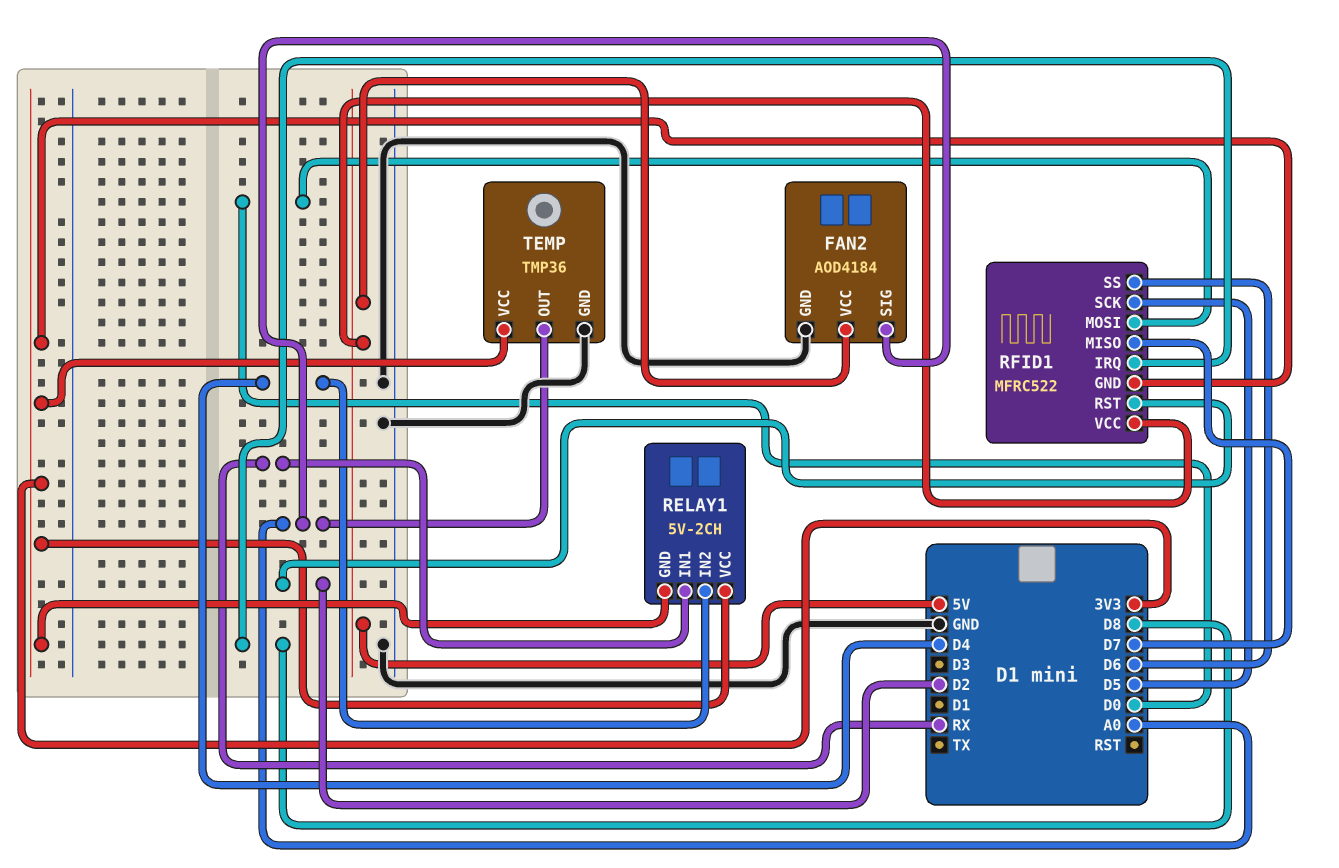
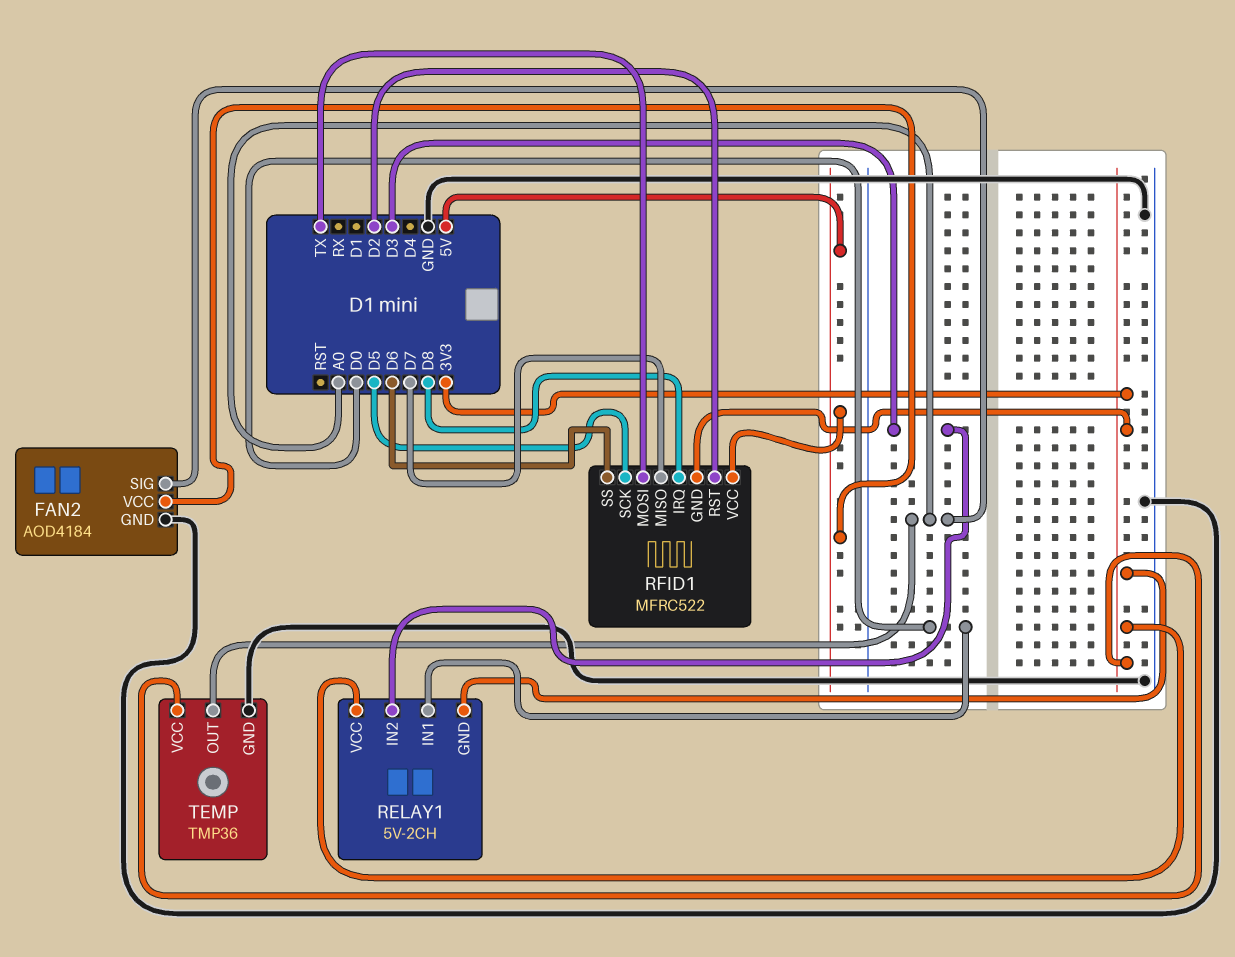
RELAY1 pin IN1: RX -> D0
RELAY1 pin IN2: D4 -> D3
RFID1 pin MOSI: D0 -> TX

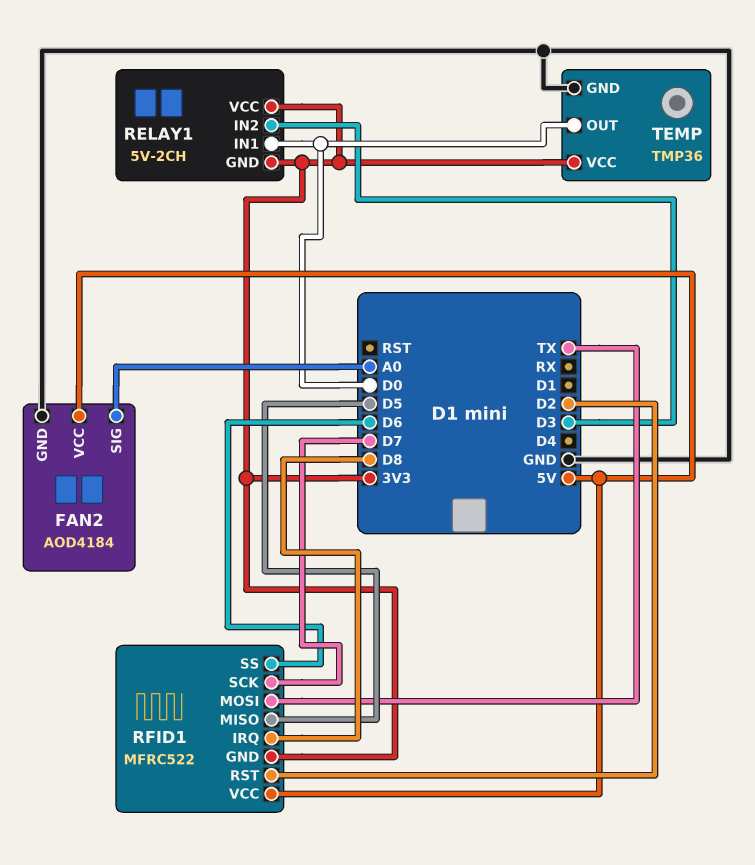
RFID1 pin MISO: D7 -> D5
RFID1 pin SCK: D5 -> D7
TEMP pin OUT: A0 -> D0

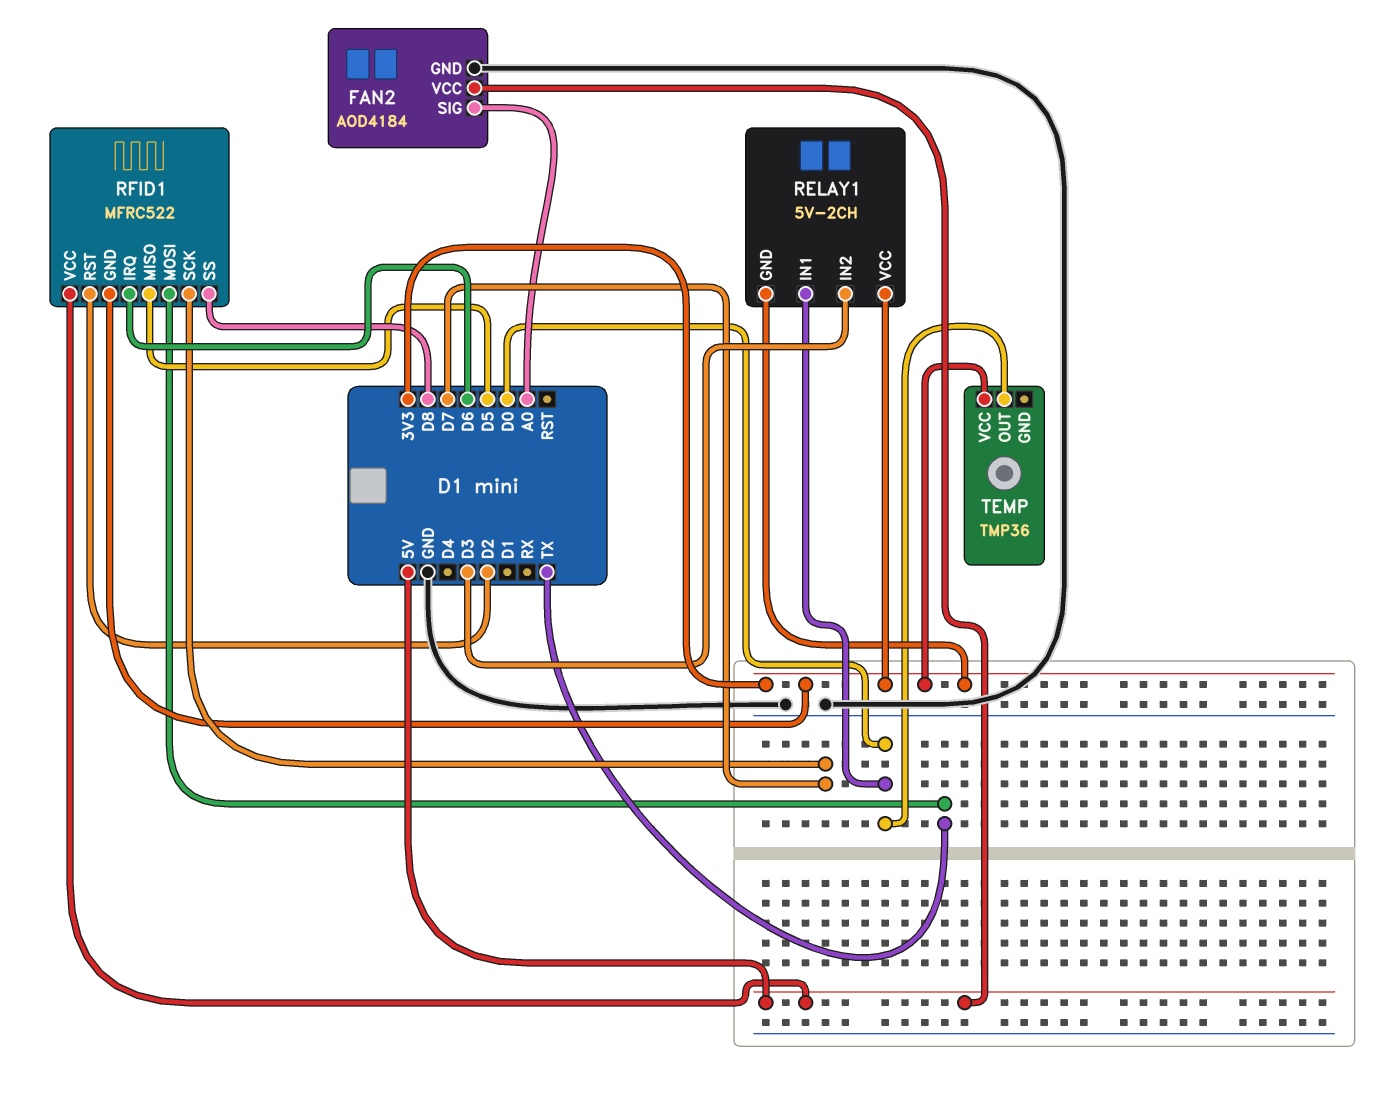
RFID1 pin IRQ: D8 -> D6
RFID1 pin SS: D6 -> D8
TEMP pin GND: GND -> none

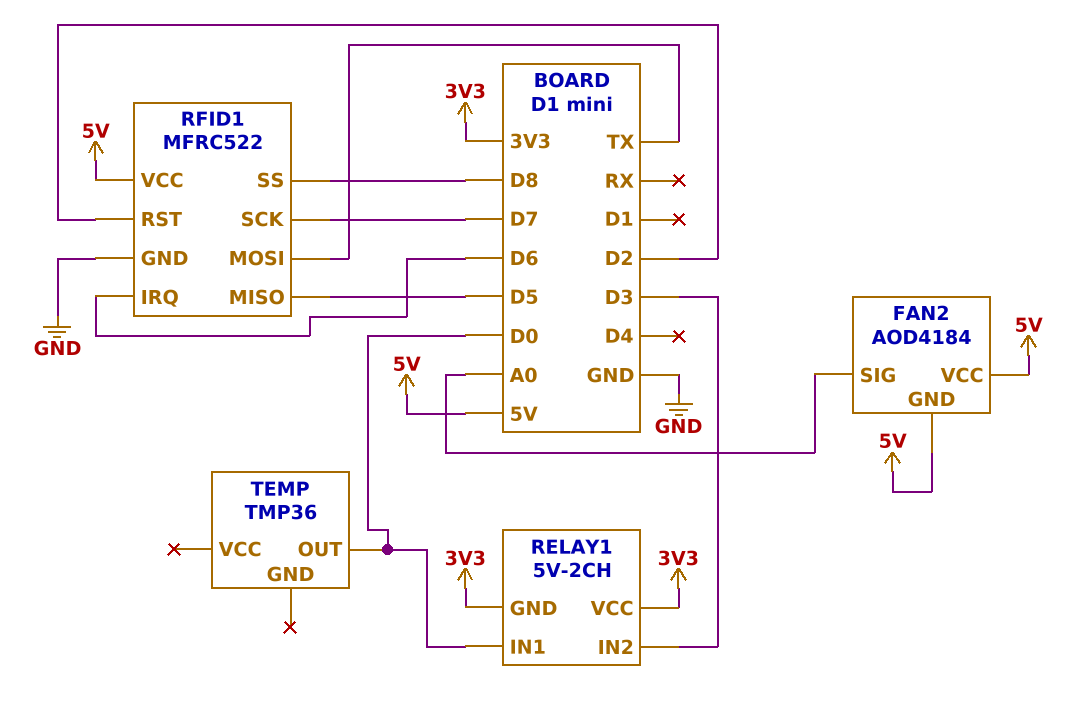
FAN2 pin GND: GND -> 5V
RFID1 pin GND: 3V3 -> GND
TEMP pin VCC: 3V3 -> none

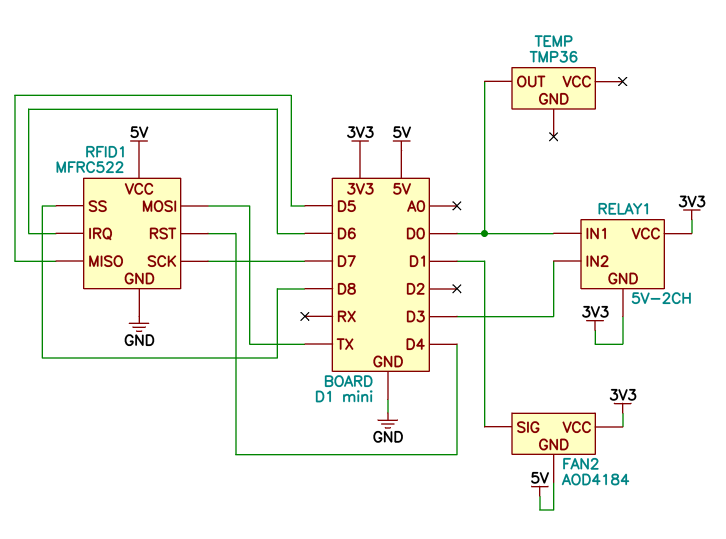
FAN2 pin SIG: A0 -> D1
FAN2 pin VCC: 5V -> 3V3
RFID1 pin RST: D2 -> D4

